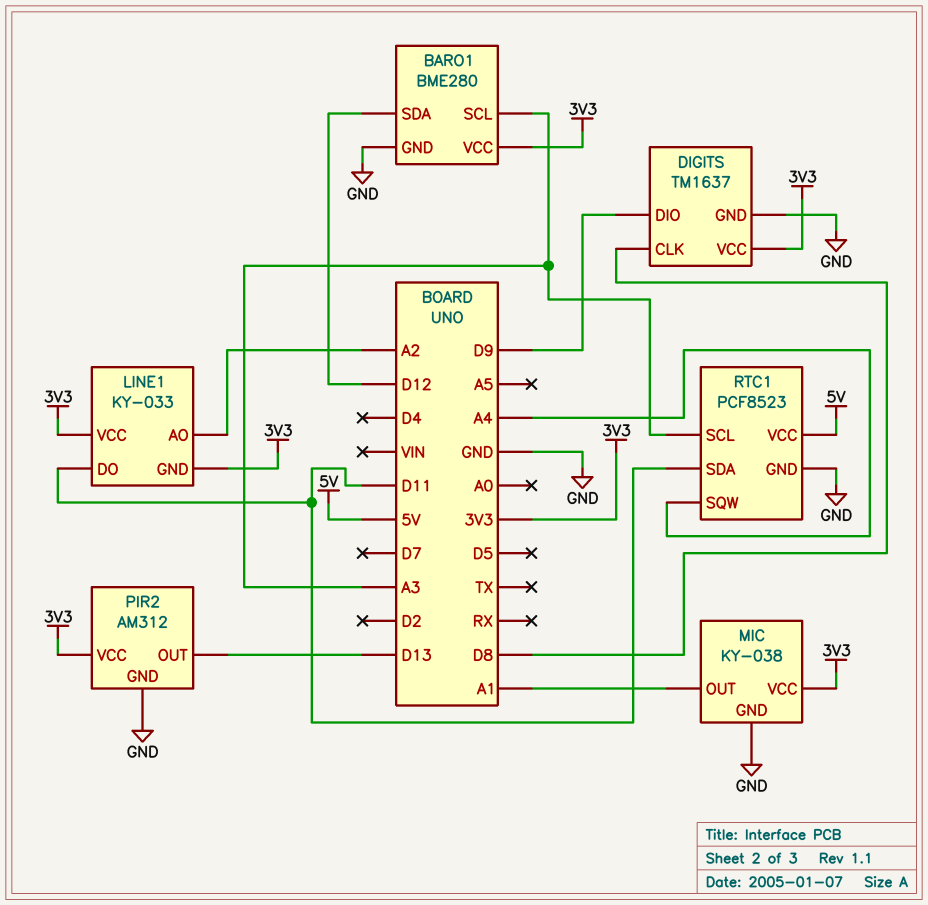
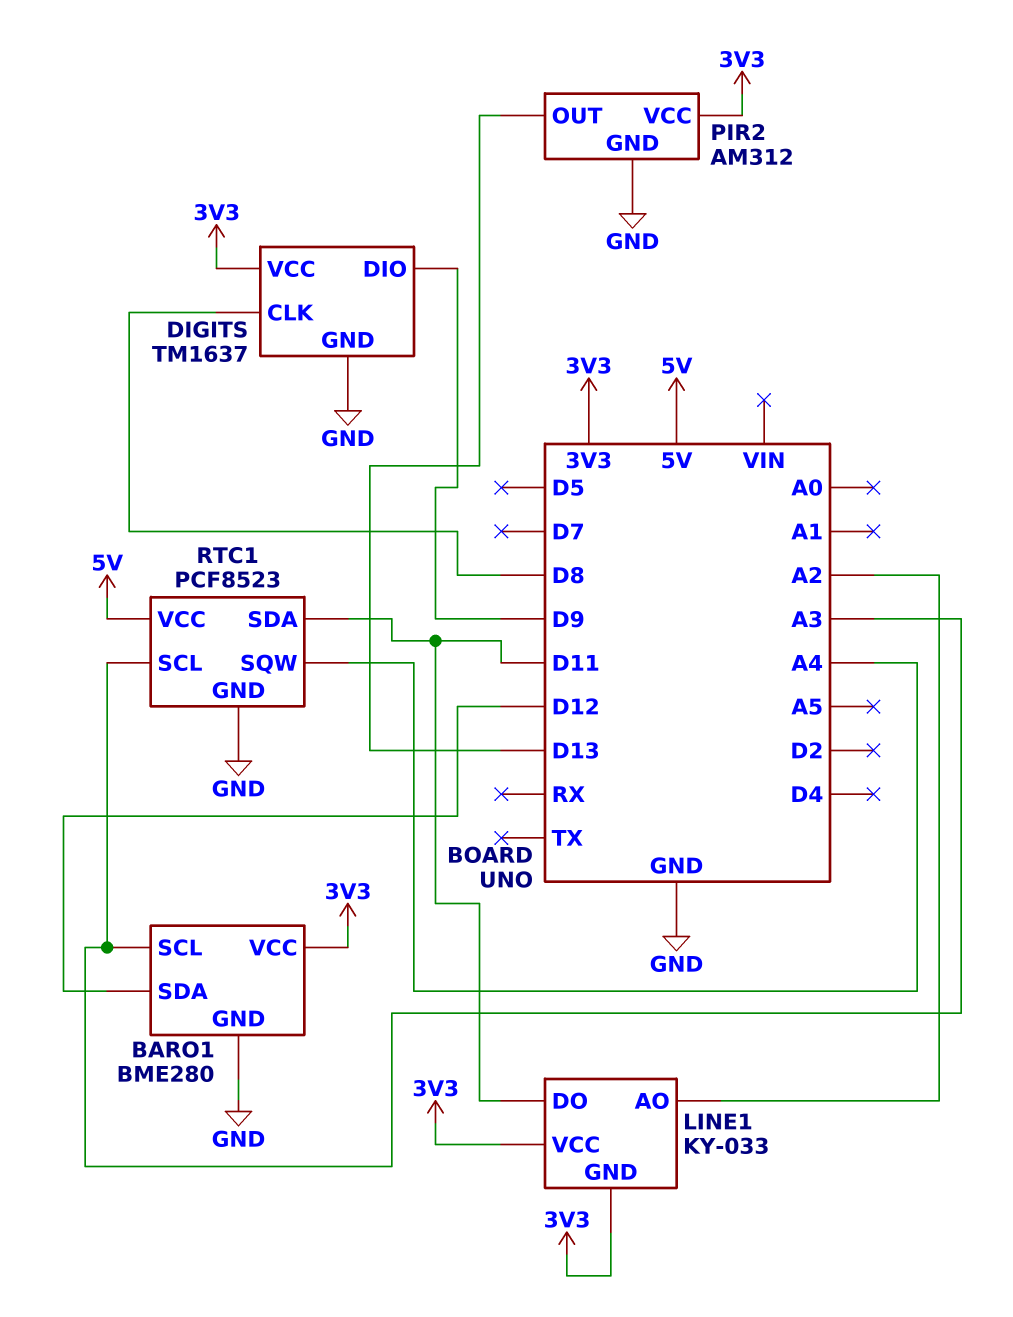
MIC: KY-038 -> none
MIC pin GND: GND -> none
MIC pin OUT: A1 -> none
MIC pin VCC: 3V3 -> none

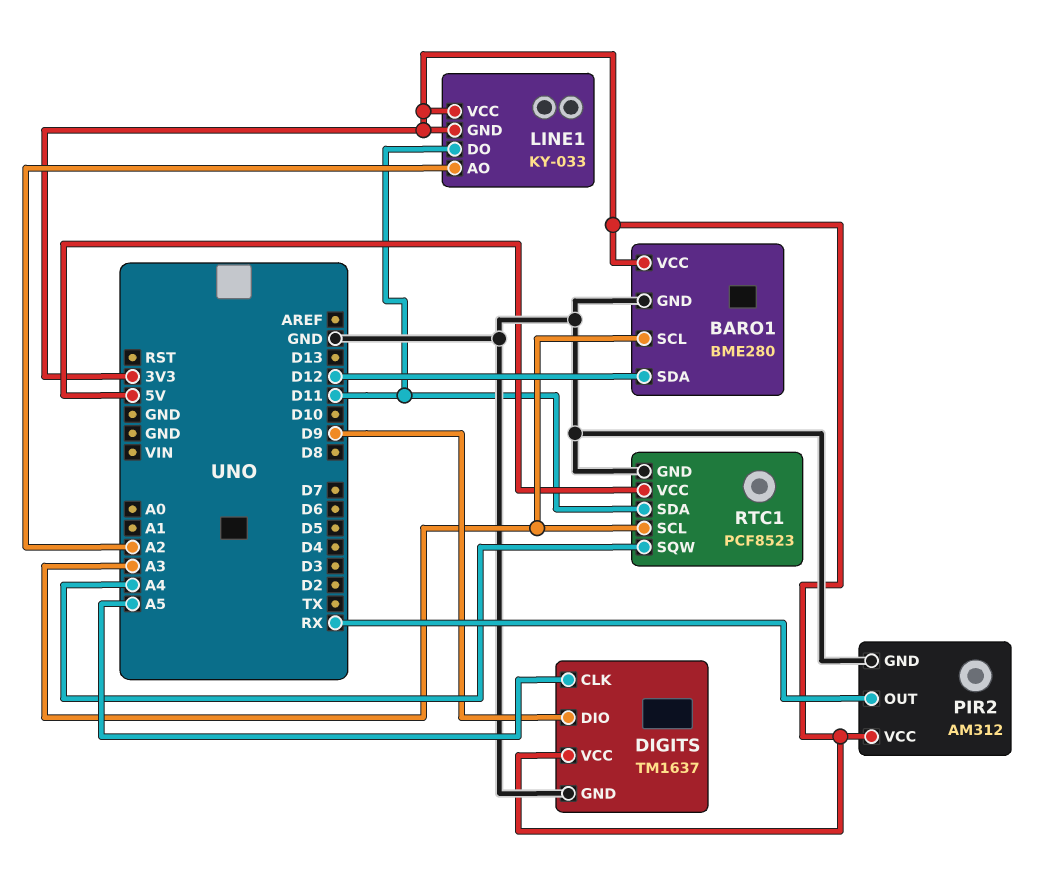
DIGITS pin CLK: D8 -> A5
PIR2 pin OUT: D13 -> RX

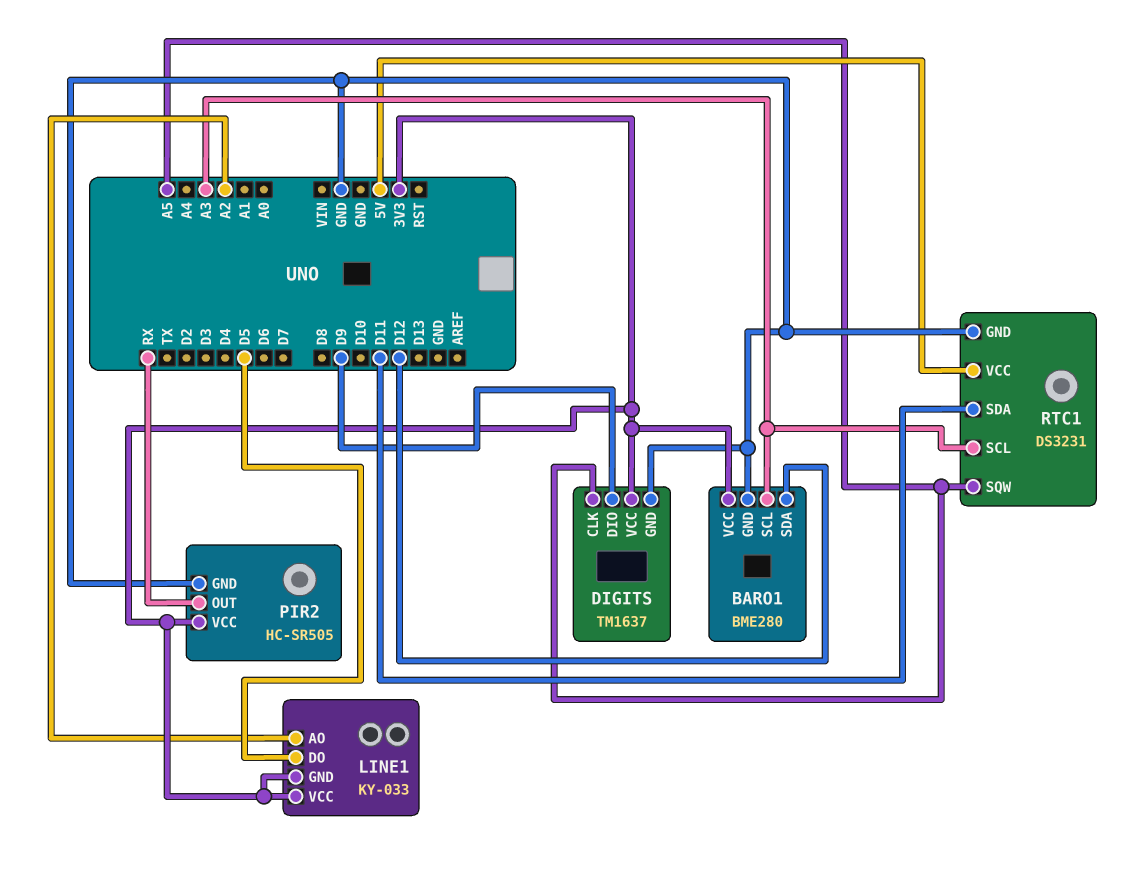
LINE1 pin DO: D11 -> D5
PIR2: AM312 -> HC-SR505
RTC1: PCF8523 -> DS3231
RTC1 pin SQW: A4 -> A5

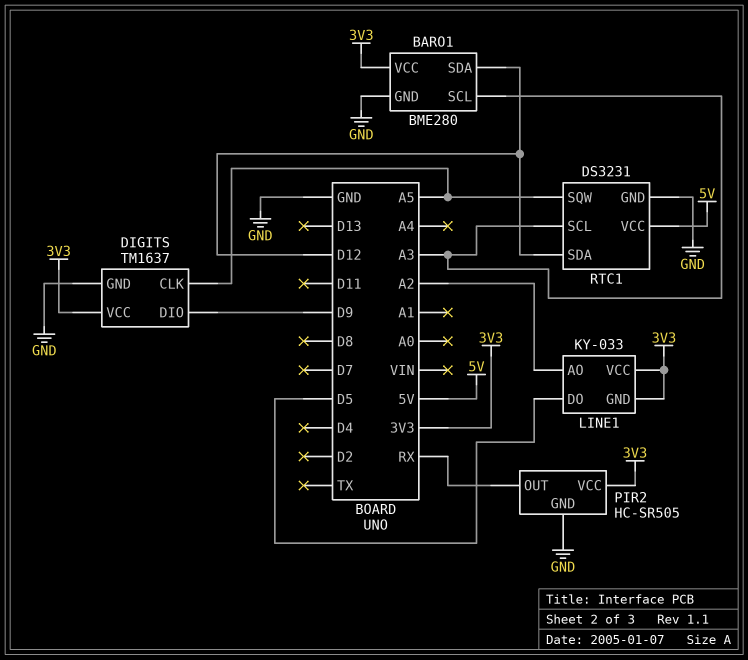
RTC1 pin SDA: D11 -> D12

